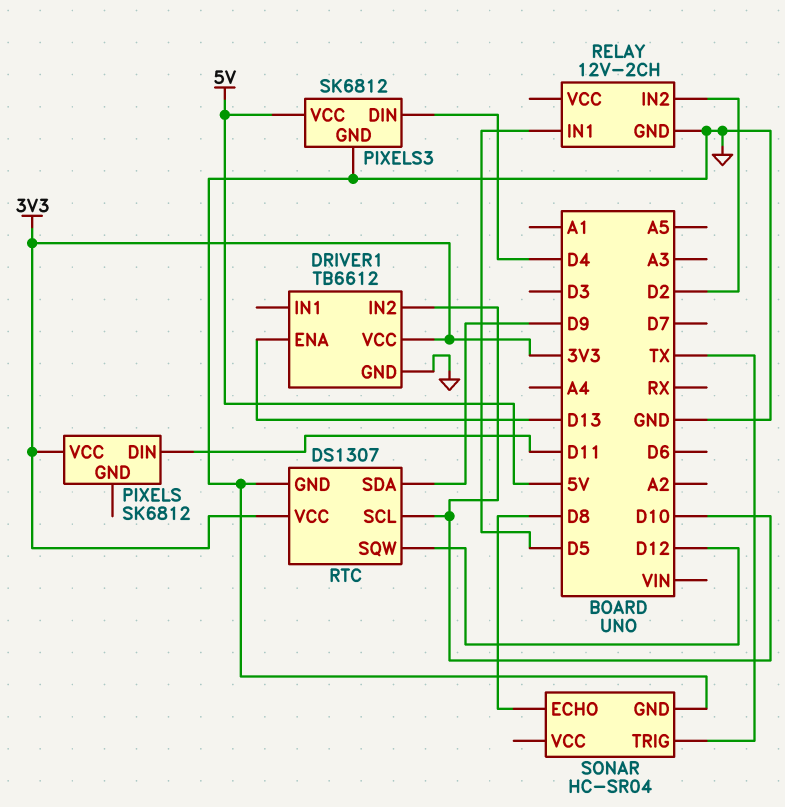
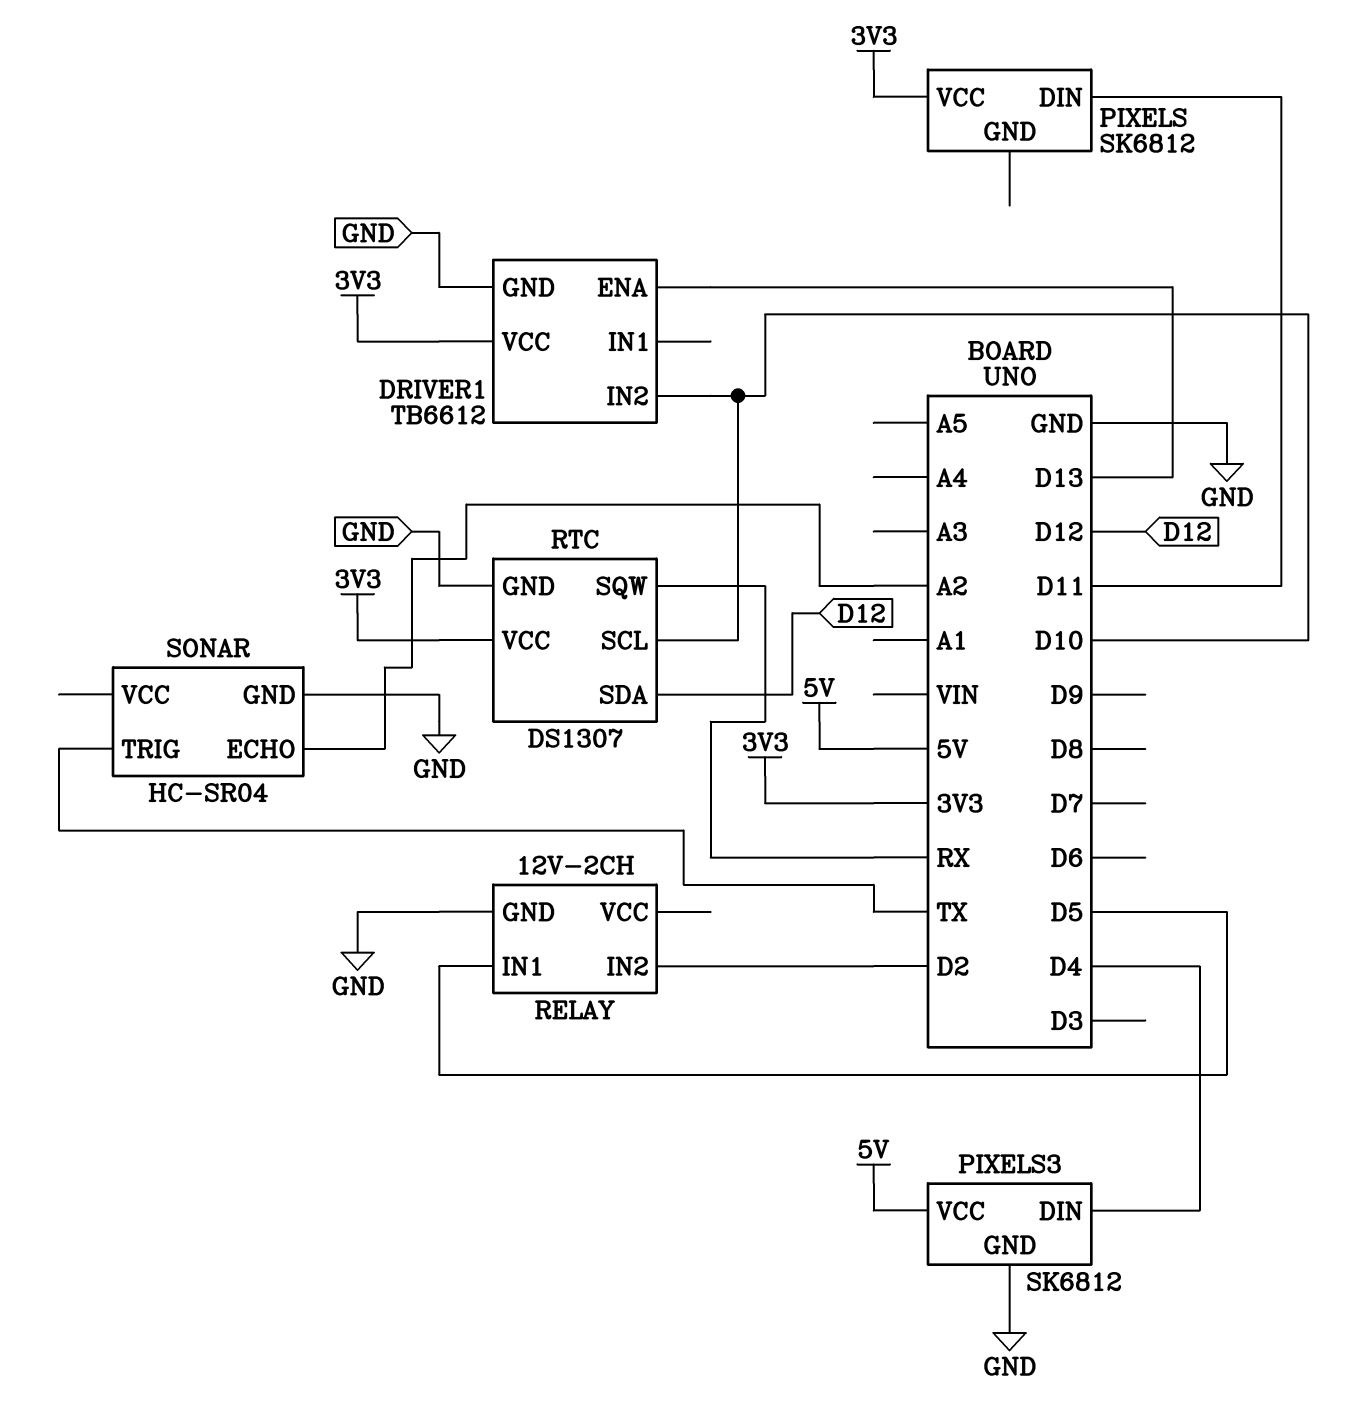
RTC pin SDA: D9 -> D12
RTC pin SQW: D12 -> RX
SONAR pin ECHO: D8 -> A2

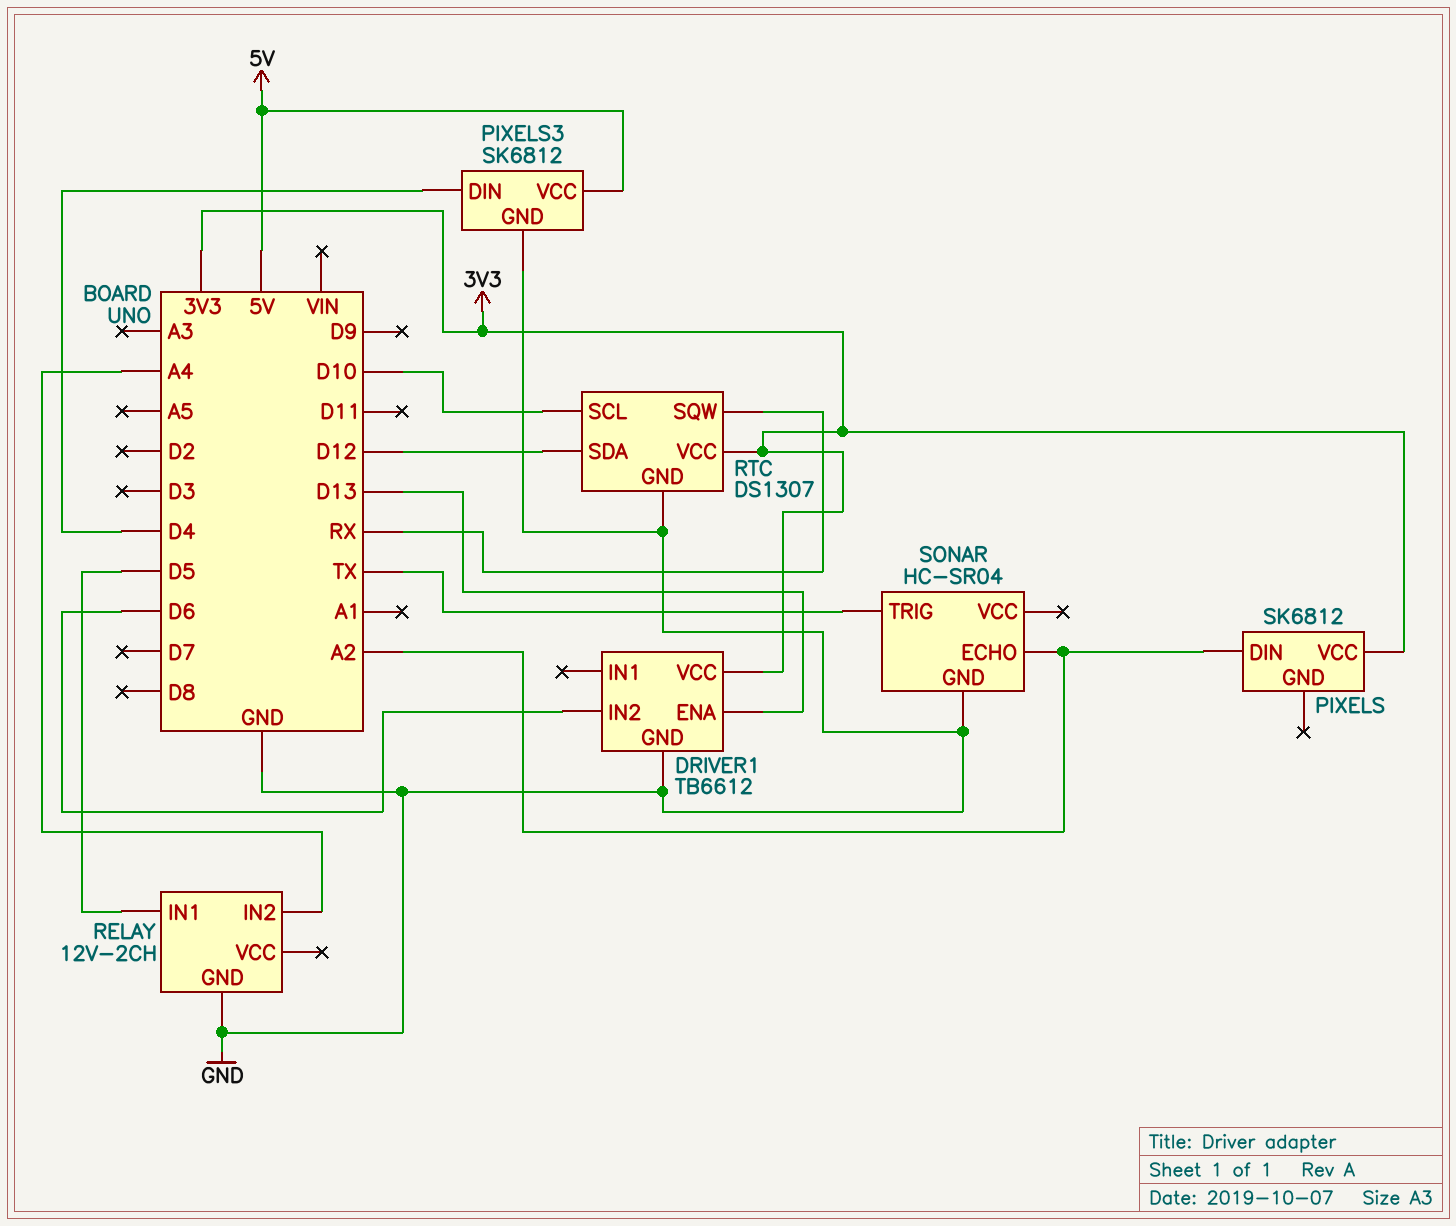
DRIVER1 pin IN2: D10 -> D6
PIXELS pin DIN: D11 -> A2
RELAY pin IN2: D2 -> A4

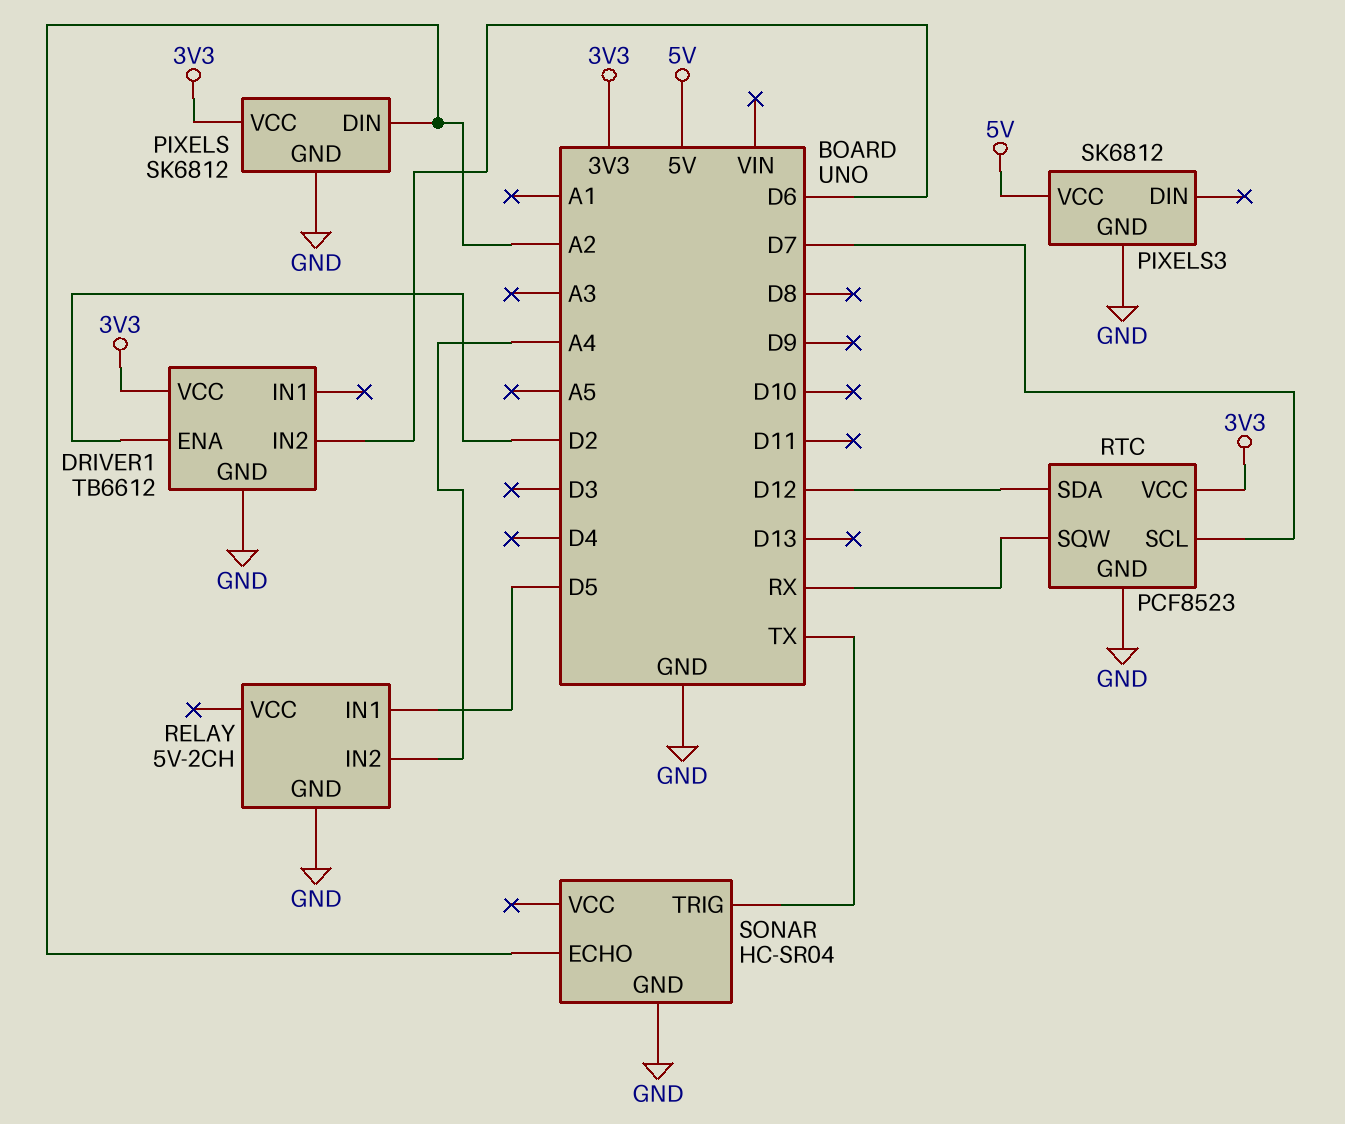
DRIVER1 pin ENA: D13 -> D2
PIXELS pin GND: none -> GND
PIXELS3 pin DIN: D4 -> none
RELAY: 12V-2CH -> 5V-2CH
RTC: DS1307 -> PCF8523
RTC pin SCL: D10 -> D7

